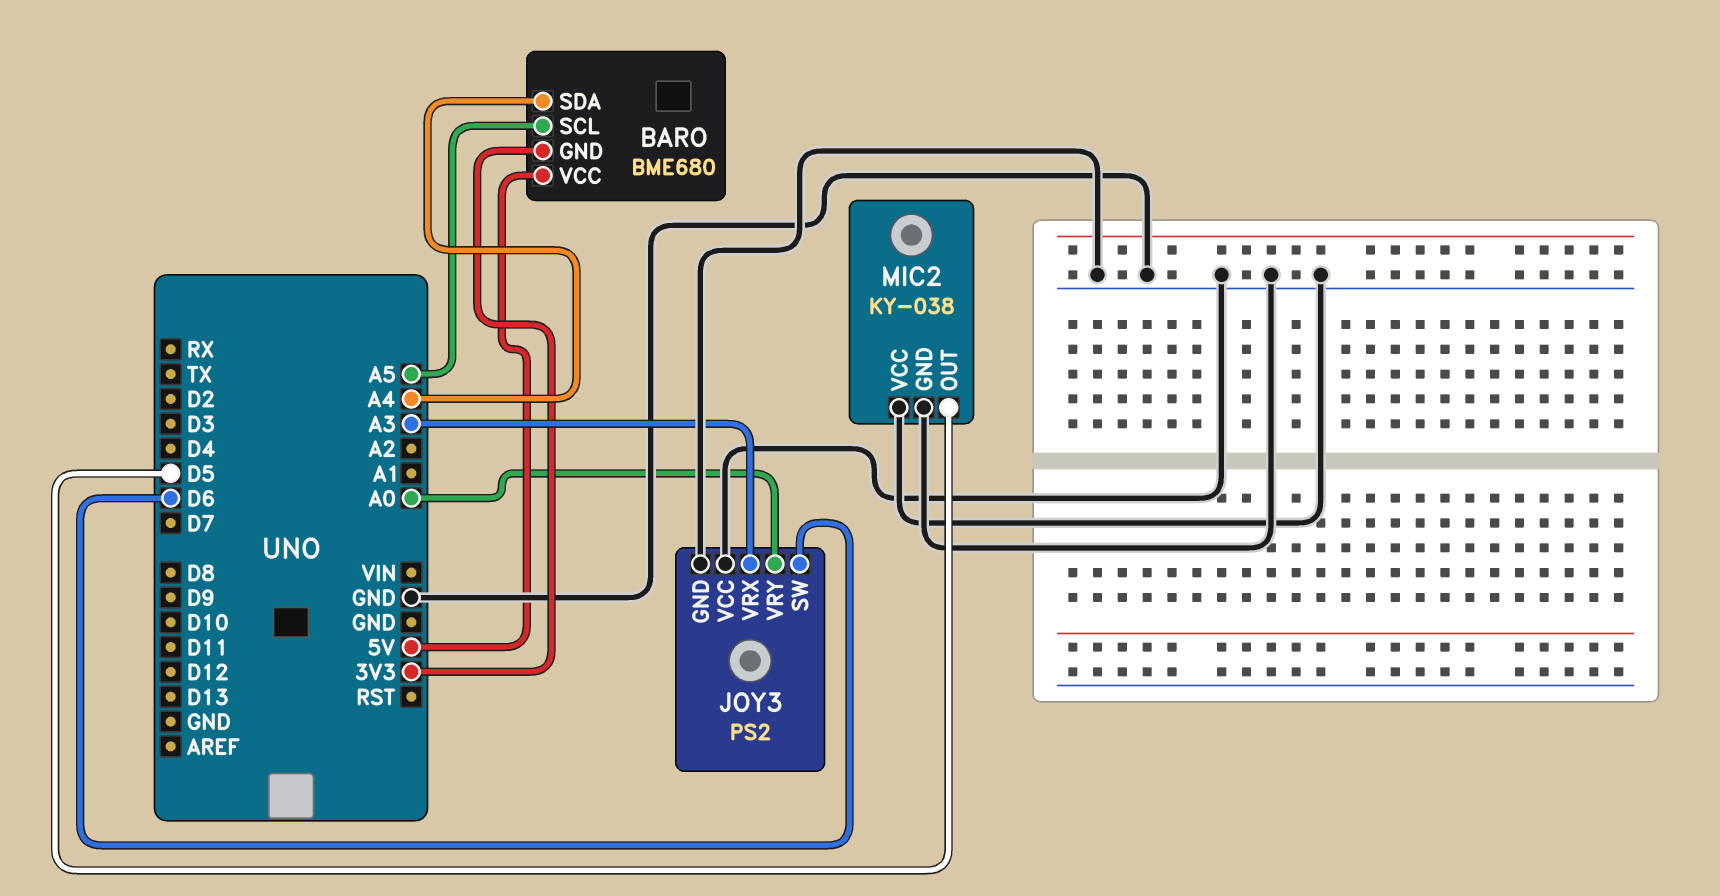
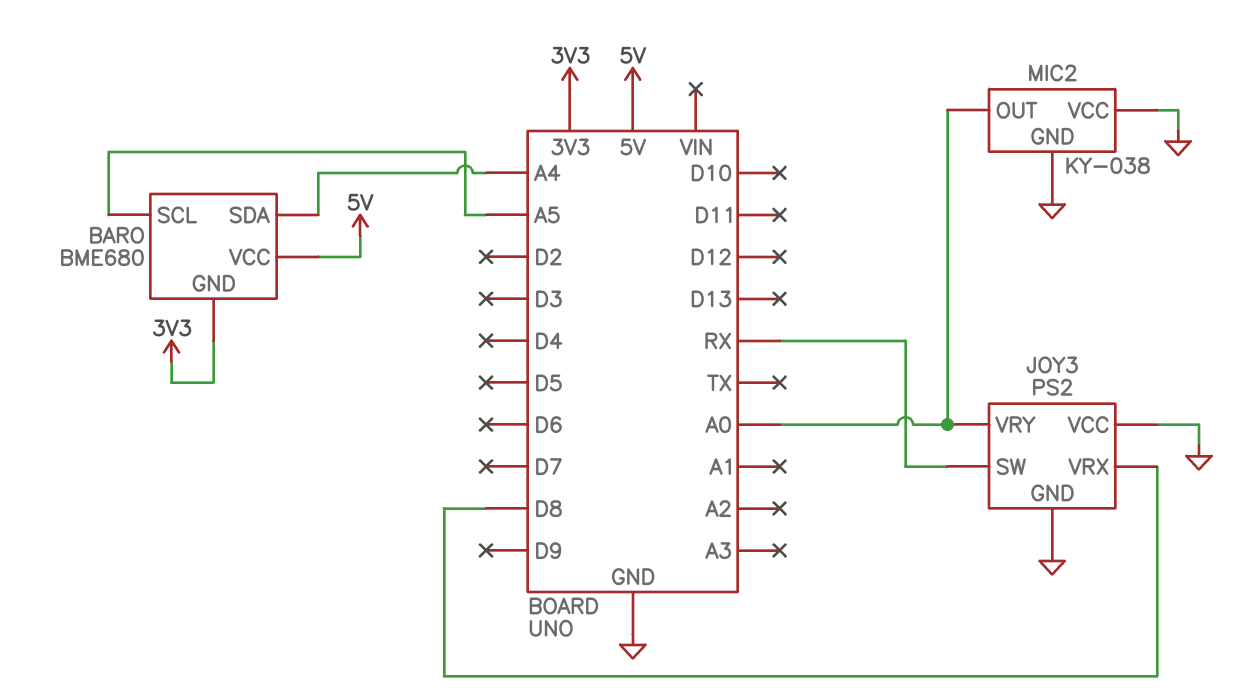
JOY3 pin SW: D6 -> RX
JOY3 pin VRX: A3 -> D8
MIC2 pin OUT: D5 -> A0

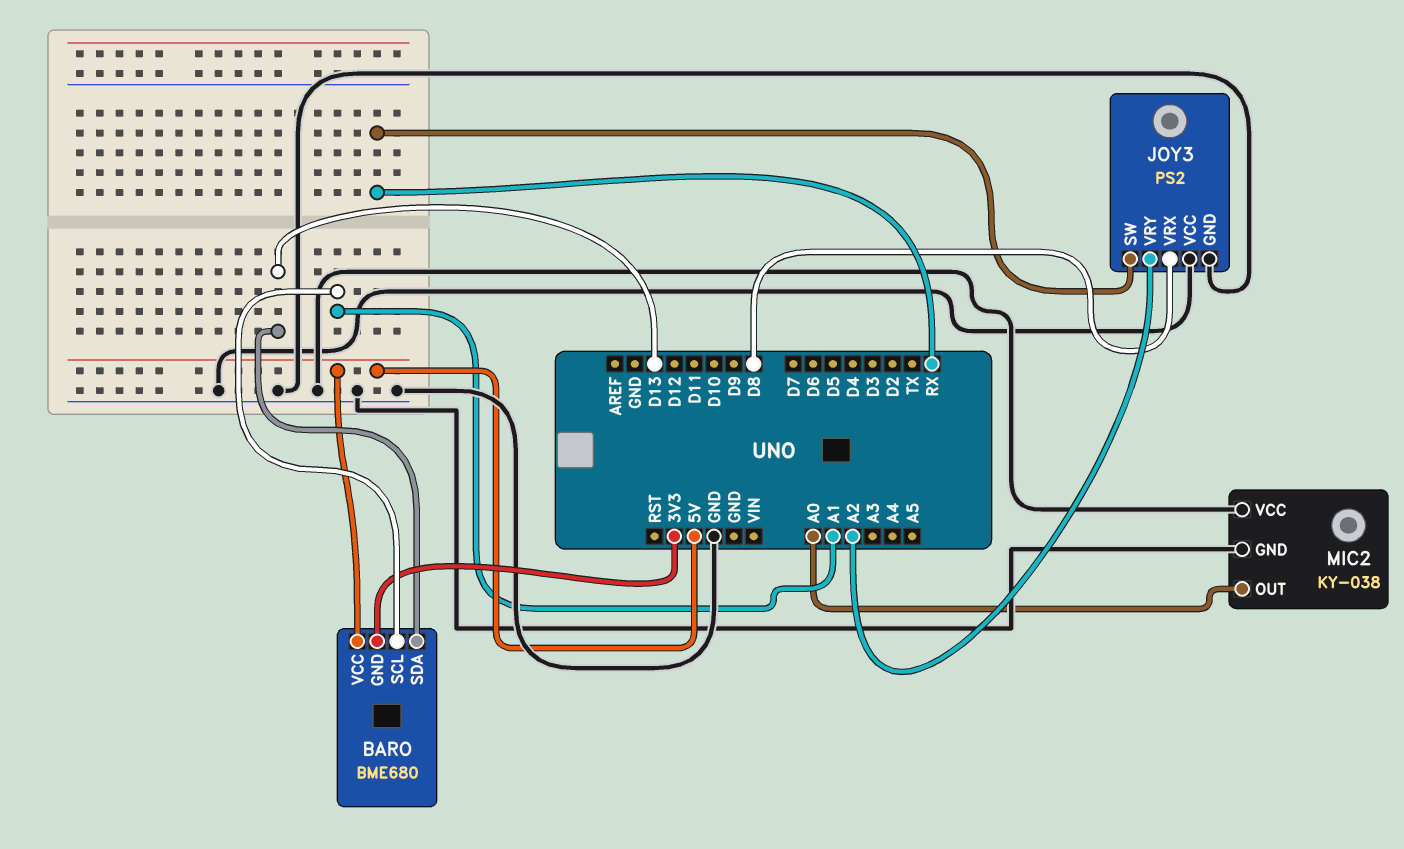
BARO pin SCL: A5 -> A1
BARO pin SDA: A4 -> D13
JOY3 pin VRY: A0 -> A2

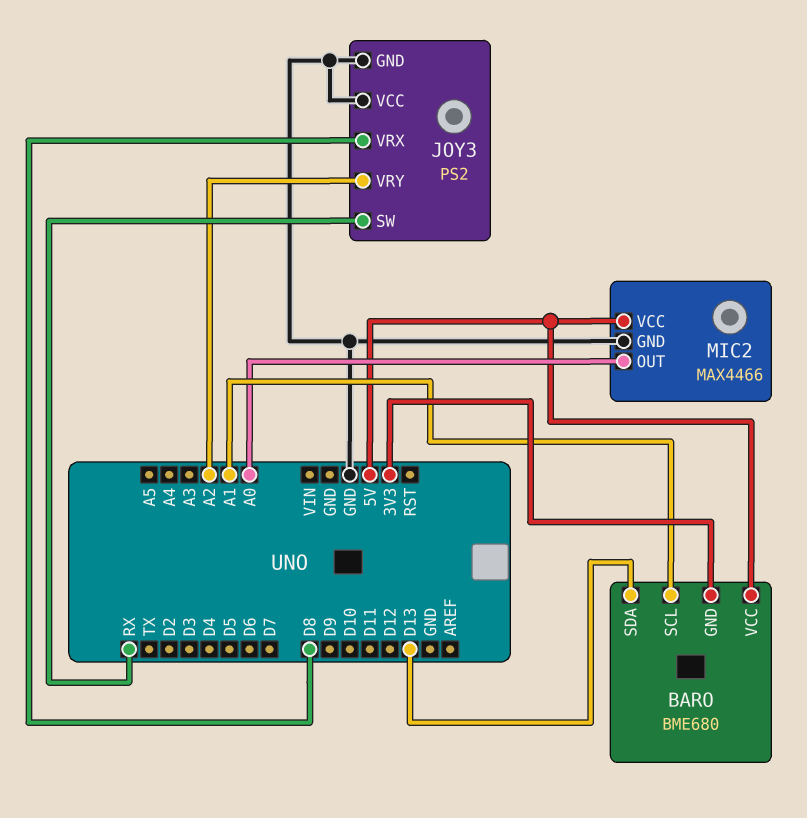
MIC2: KY-038 -> MAX4466
MIC2 pin VCC: GND -> 5V

